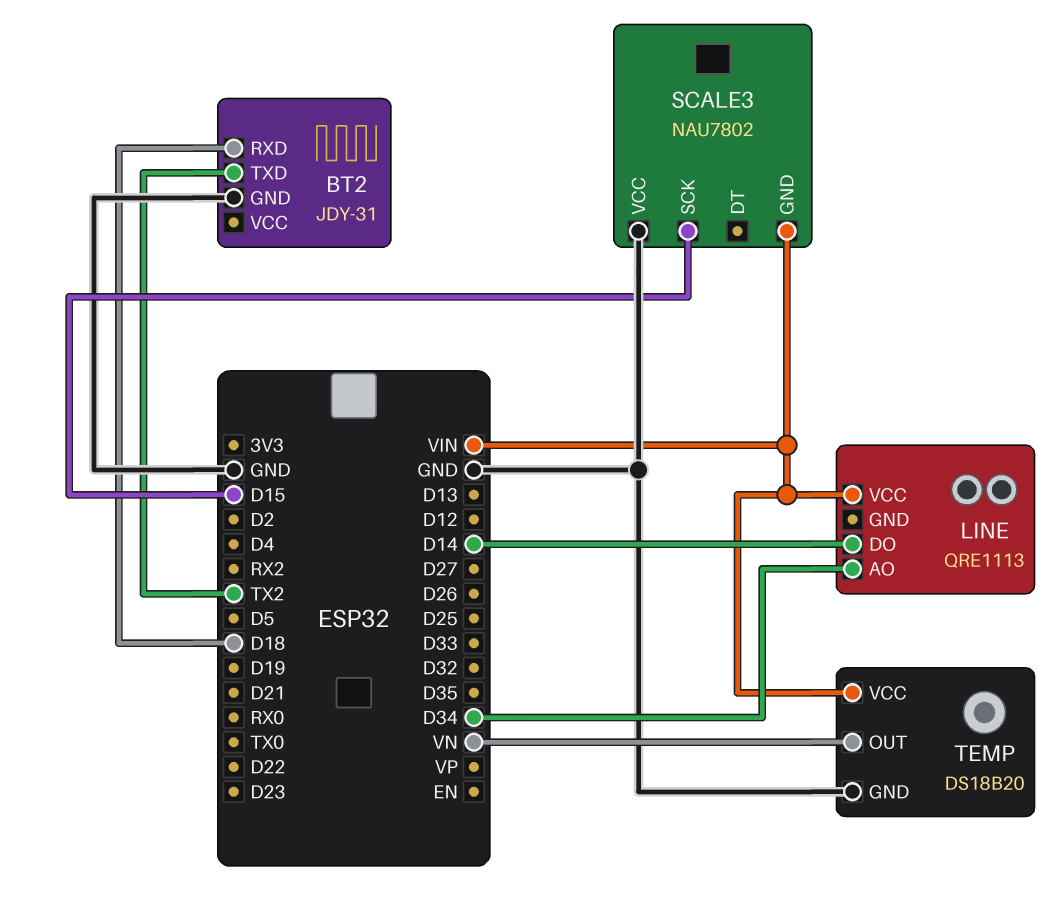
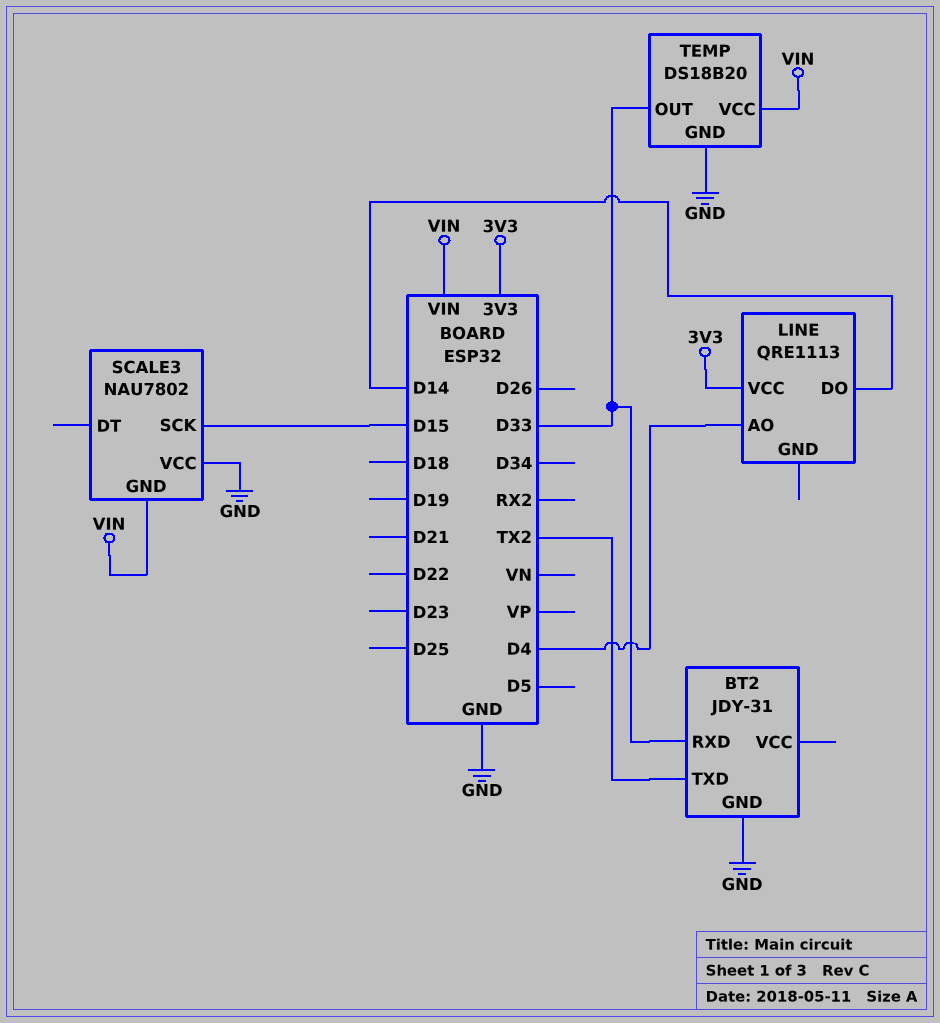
BT2 pin RXD: D18 -> D33
LINE pin AO: D34 -> D4
LINE pin VCC: VIN -> 3V3
TEMP pin OUT: VN -> D33

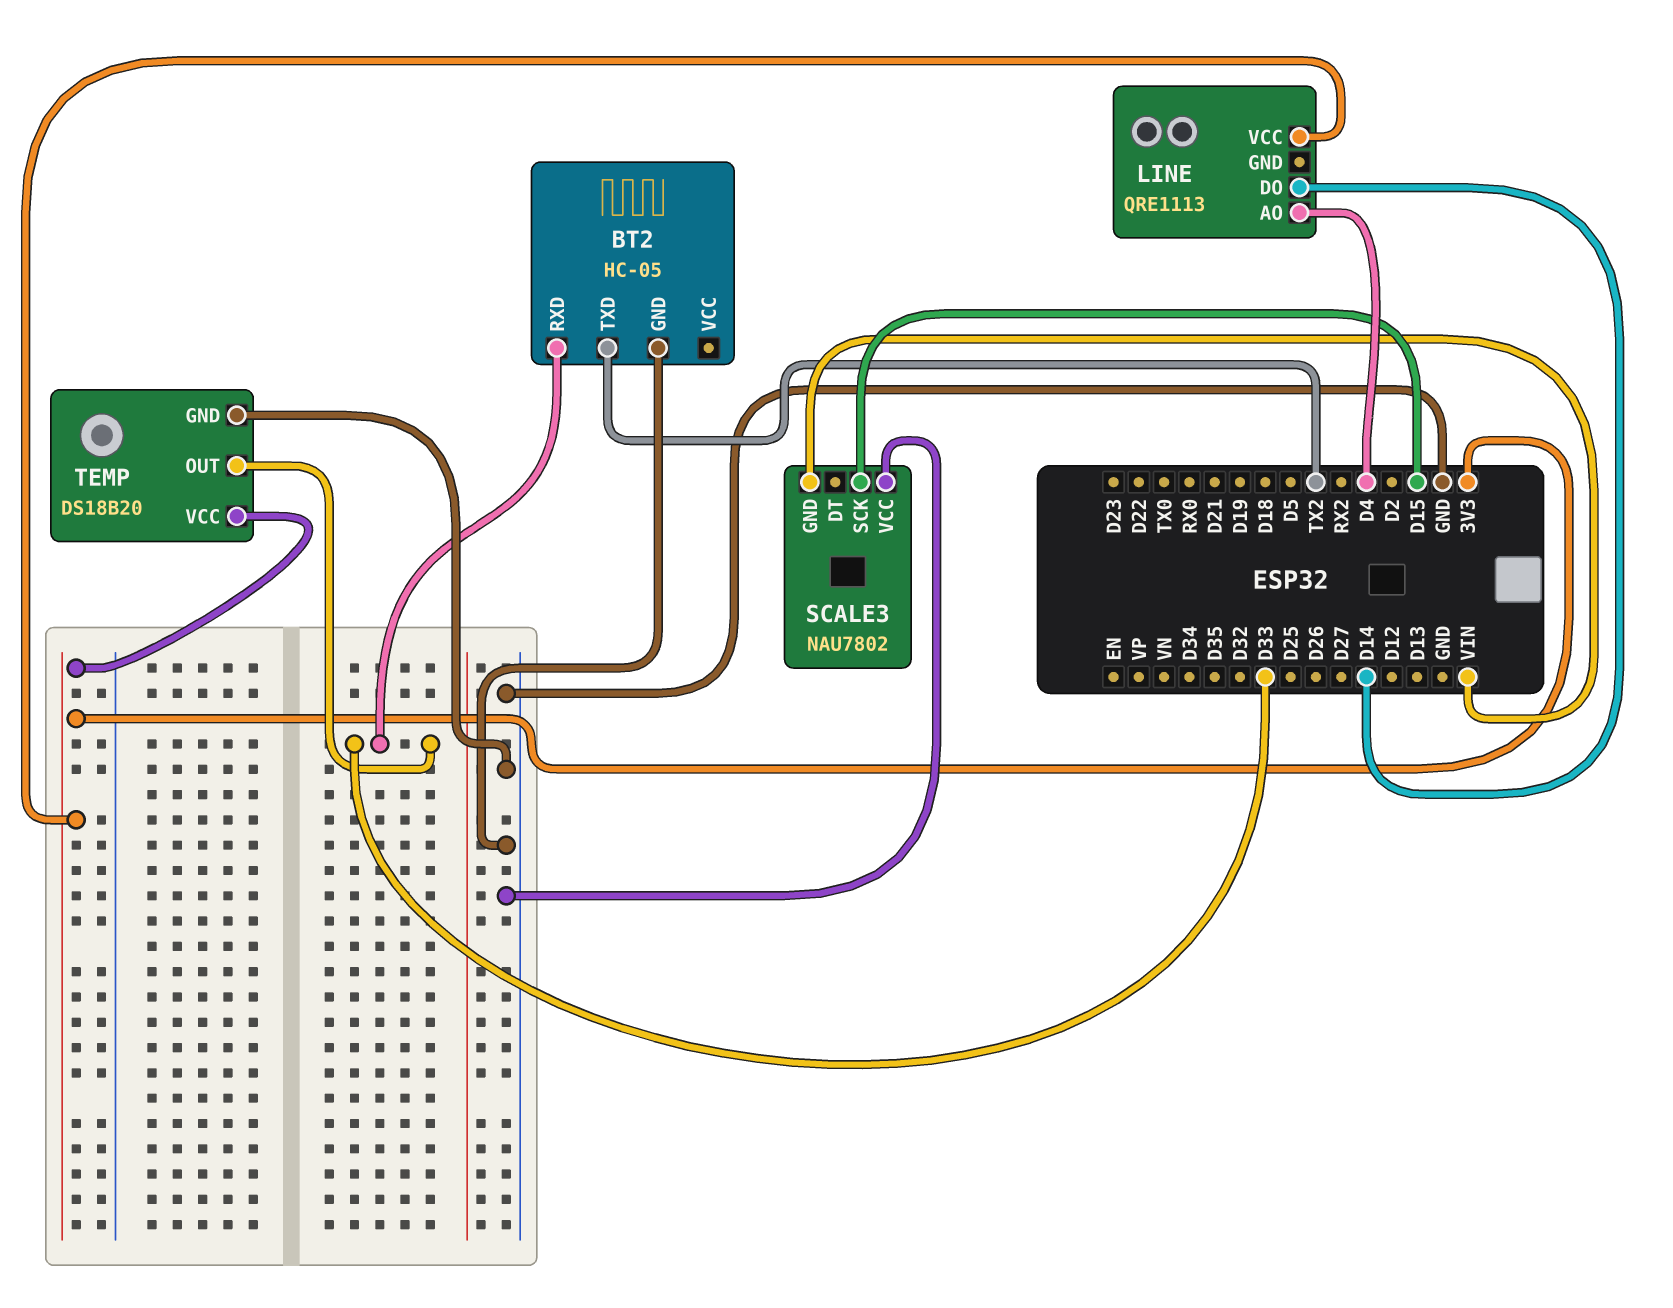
BT2: JDY-31 -> HC-05
TEMP pin VCC: VIN -> 3V3

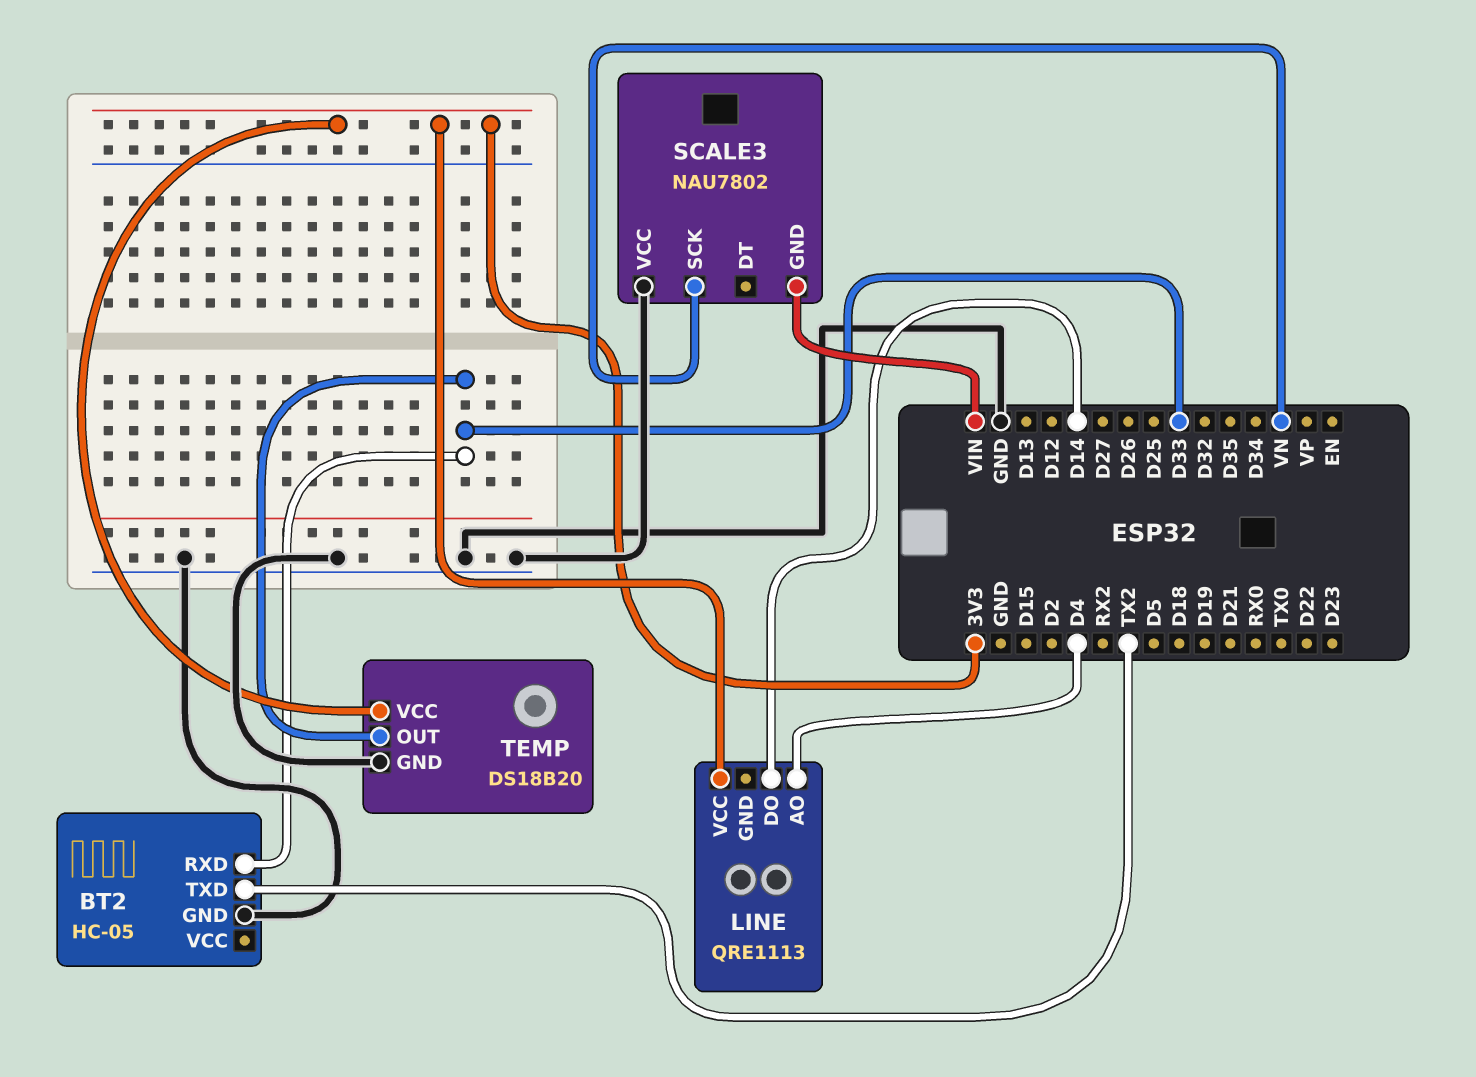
SCALE3 pin SCK: D15 -> VN

